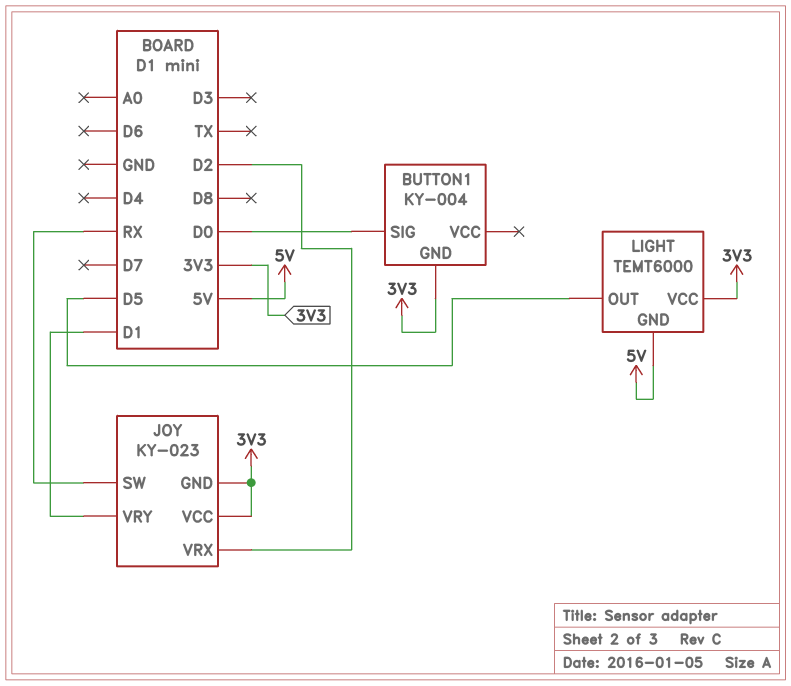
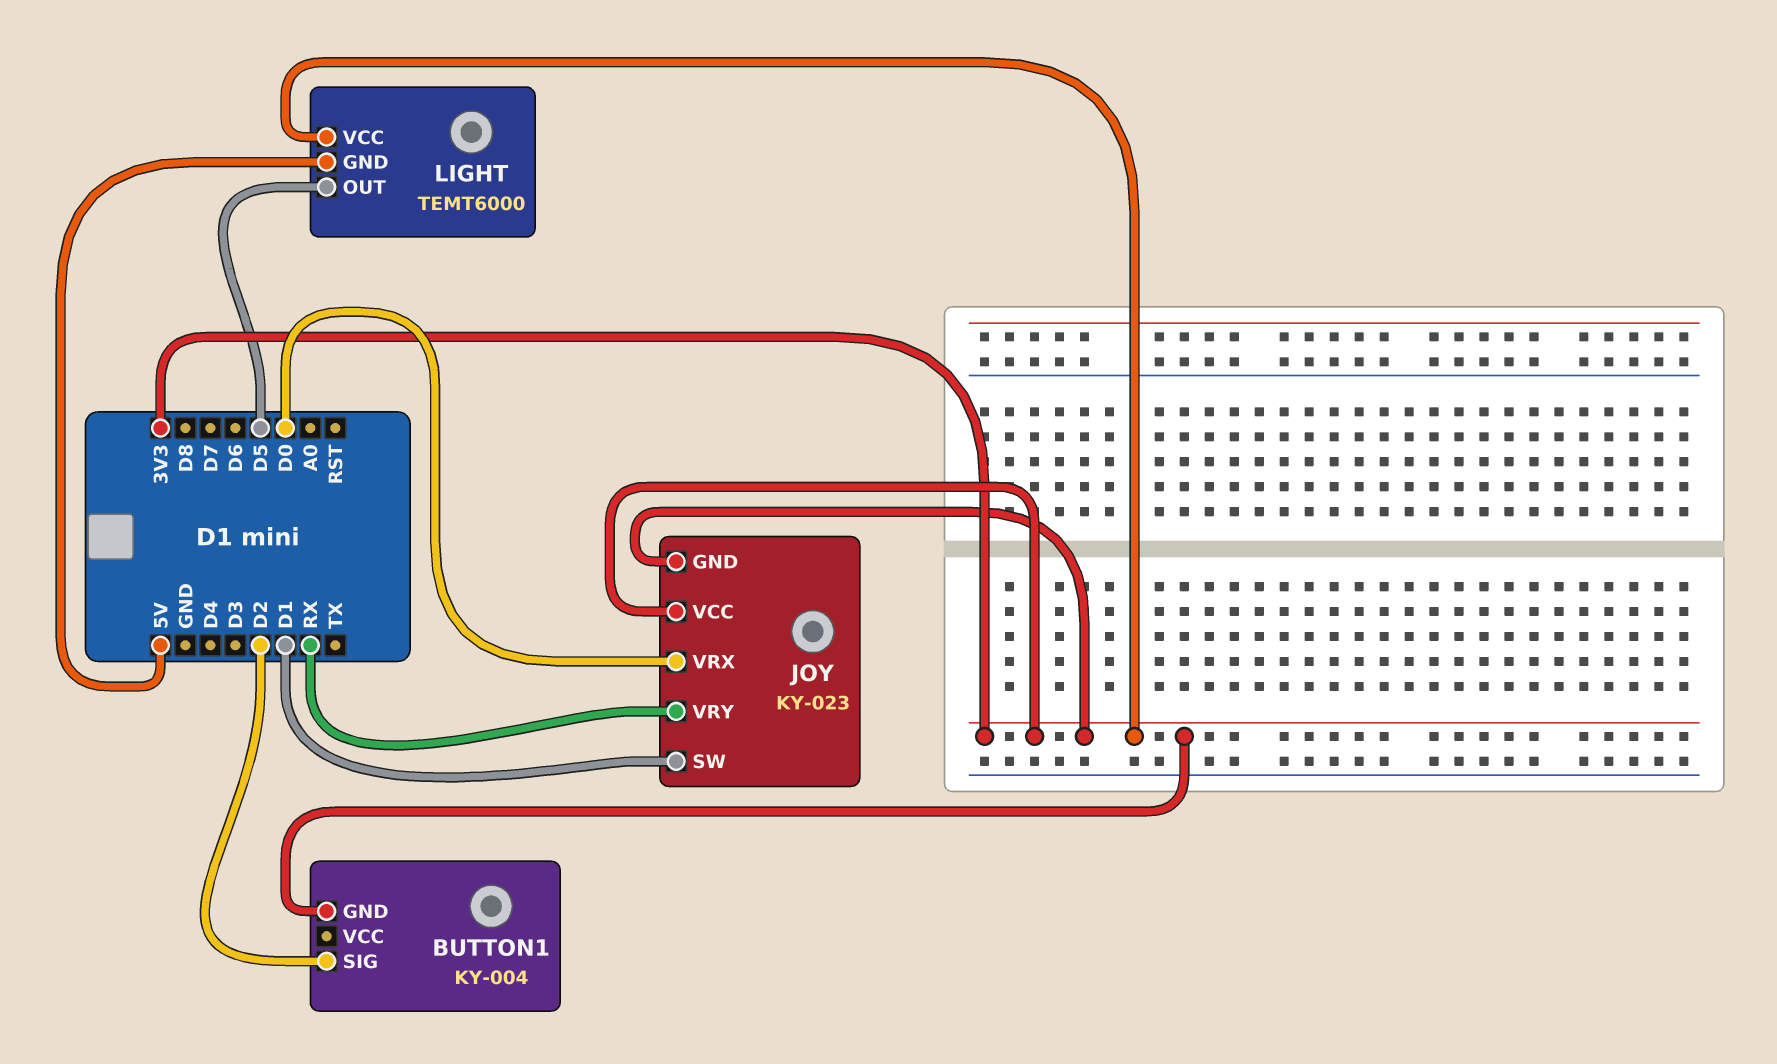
BUTTON1 pin SIG: D0 -> D2
JOY pin SW: RX -> D1
JOY pin VRX: D2 -> D0
JOY pin VRY: D1 -> RX

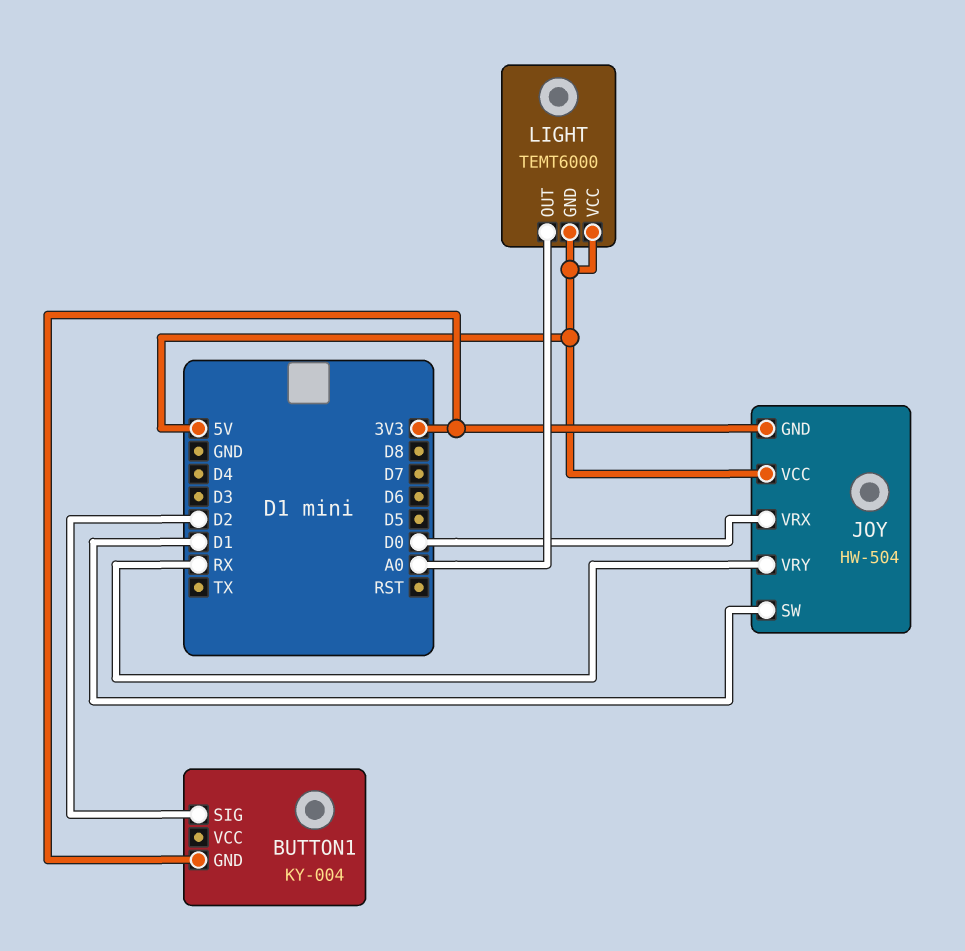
JOY: KY-023 -> HW-504
JOY pin VCC: 3V3 -> 5V
LIGHT pin OUT: D5 -> A0
LIGHT pin VCC: 3V3 -> 5V

